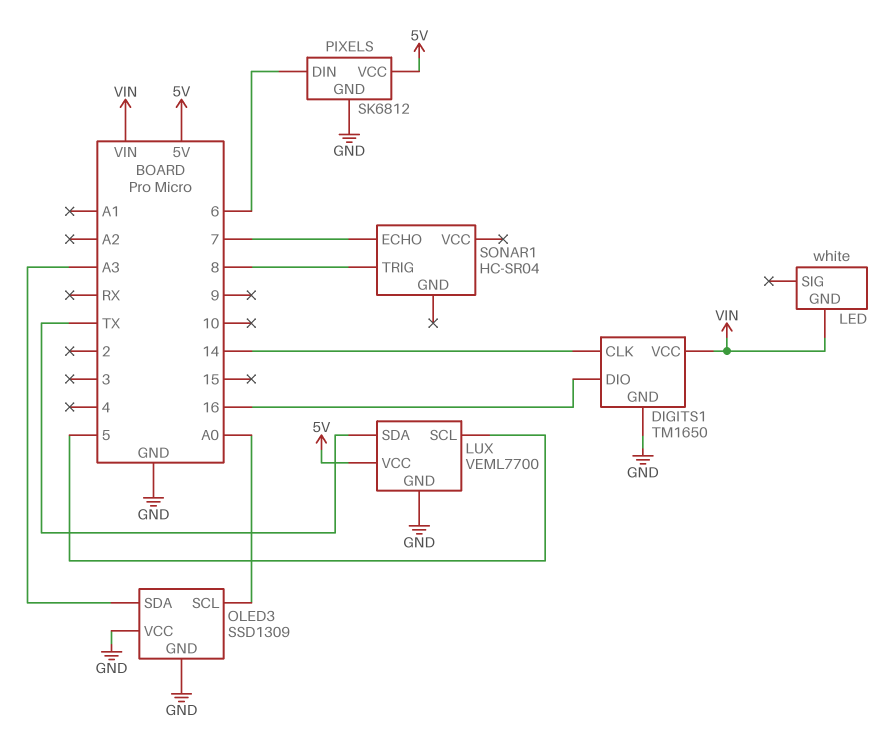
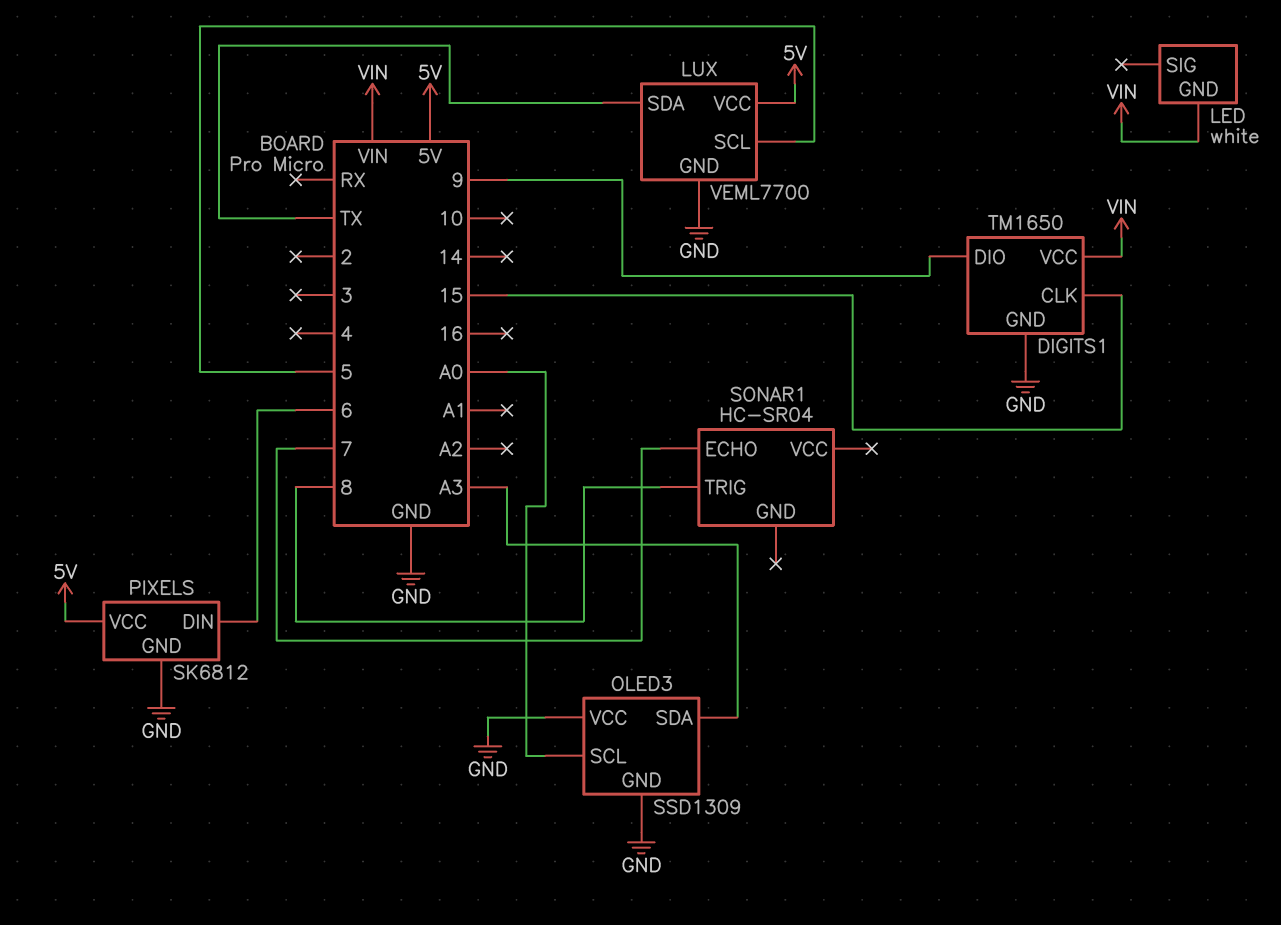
DIGITS1 pin CLK: 14 -> 15
DIGITS1 pin DIO: 16 -> 9

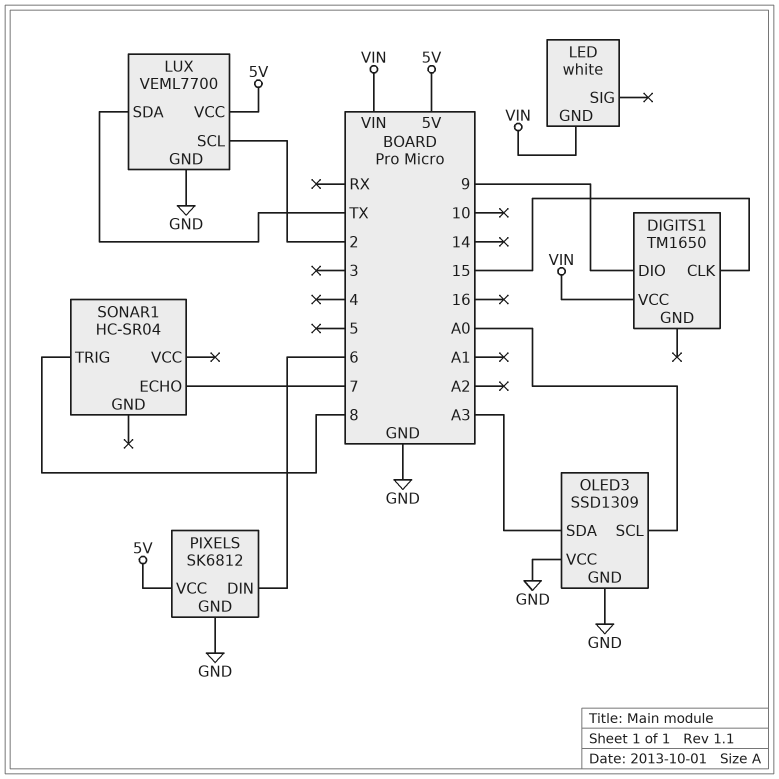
DIGITS1 pin GND: GND -> none
LUX pin SCL: 5 -> 2

